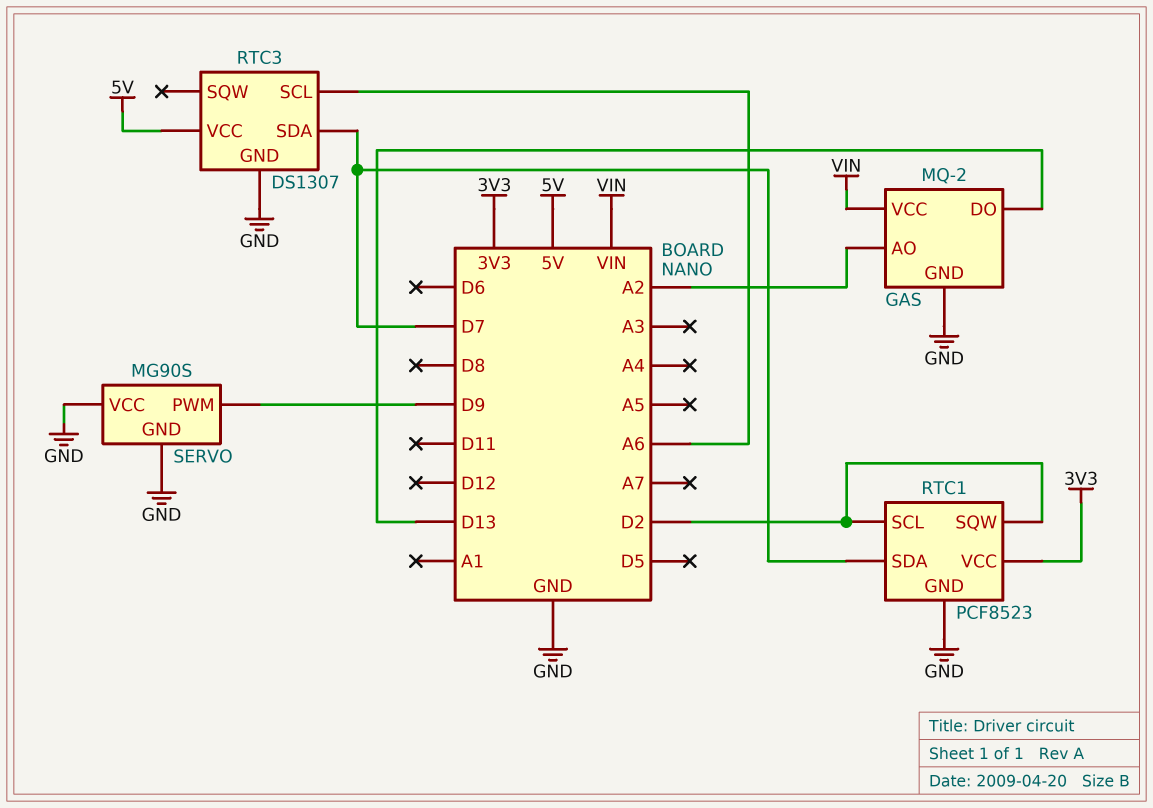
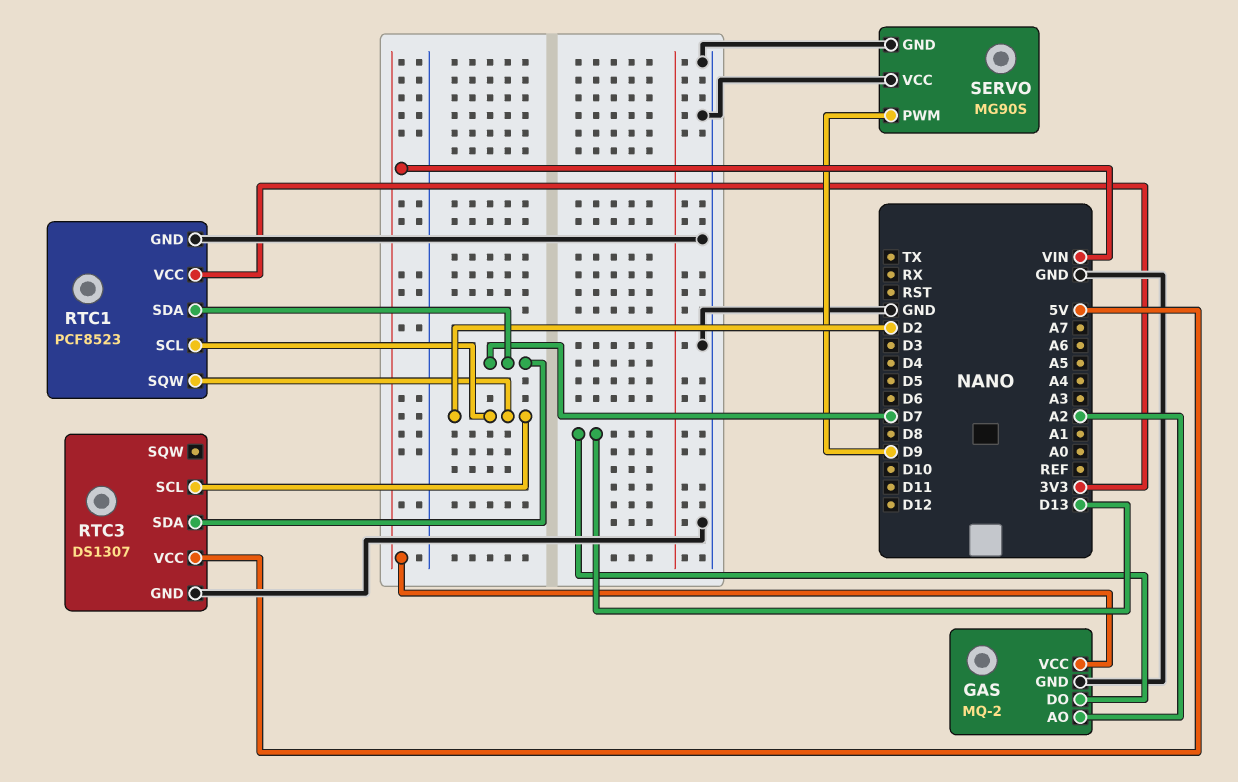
RTC3 pin SCL: A6 -> D2

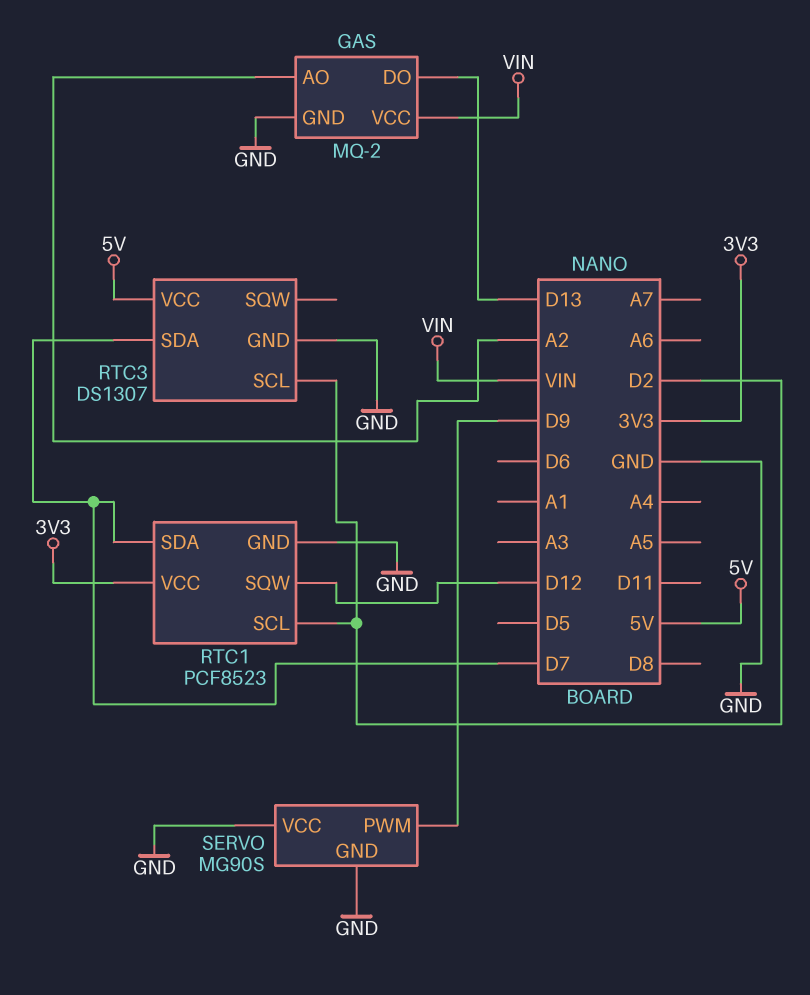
RTC1 pin SQW: D2 -> D12

